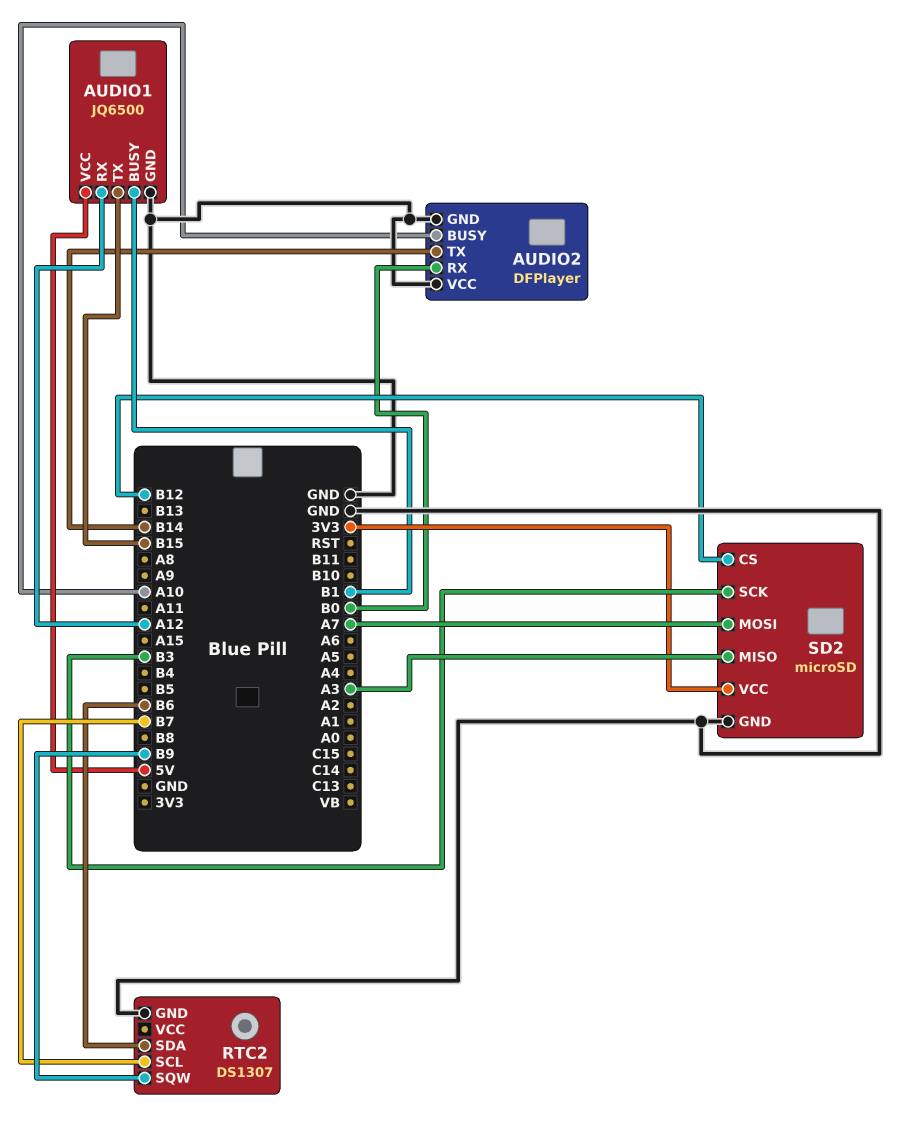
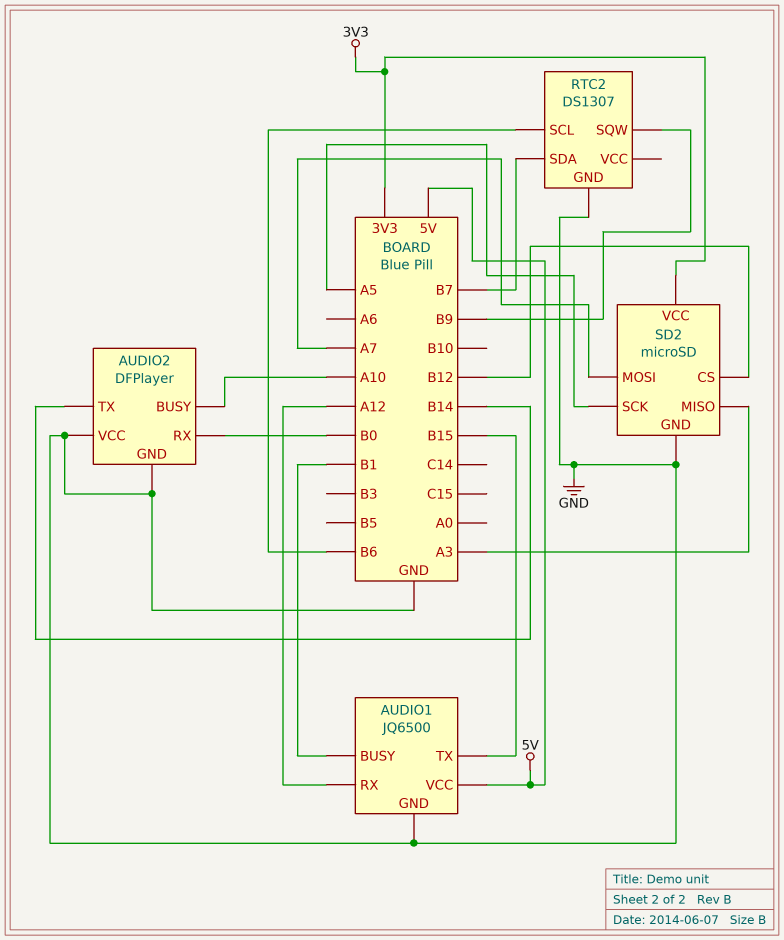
RTC2 pin SCL: B7 -> B6
RTC2 pin SDA: B6 -> B7
SD2 pin SCK: B3 -> A5

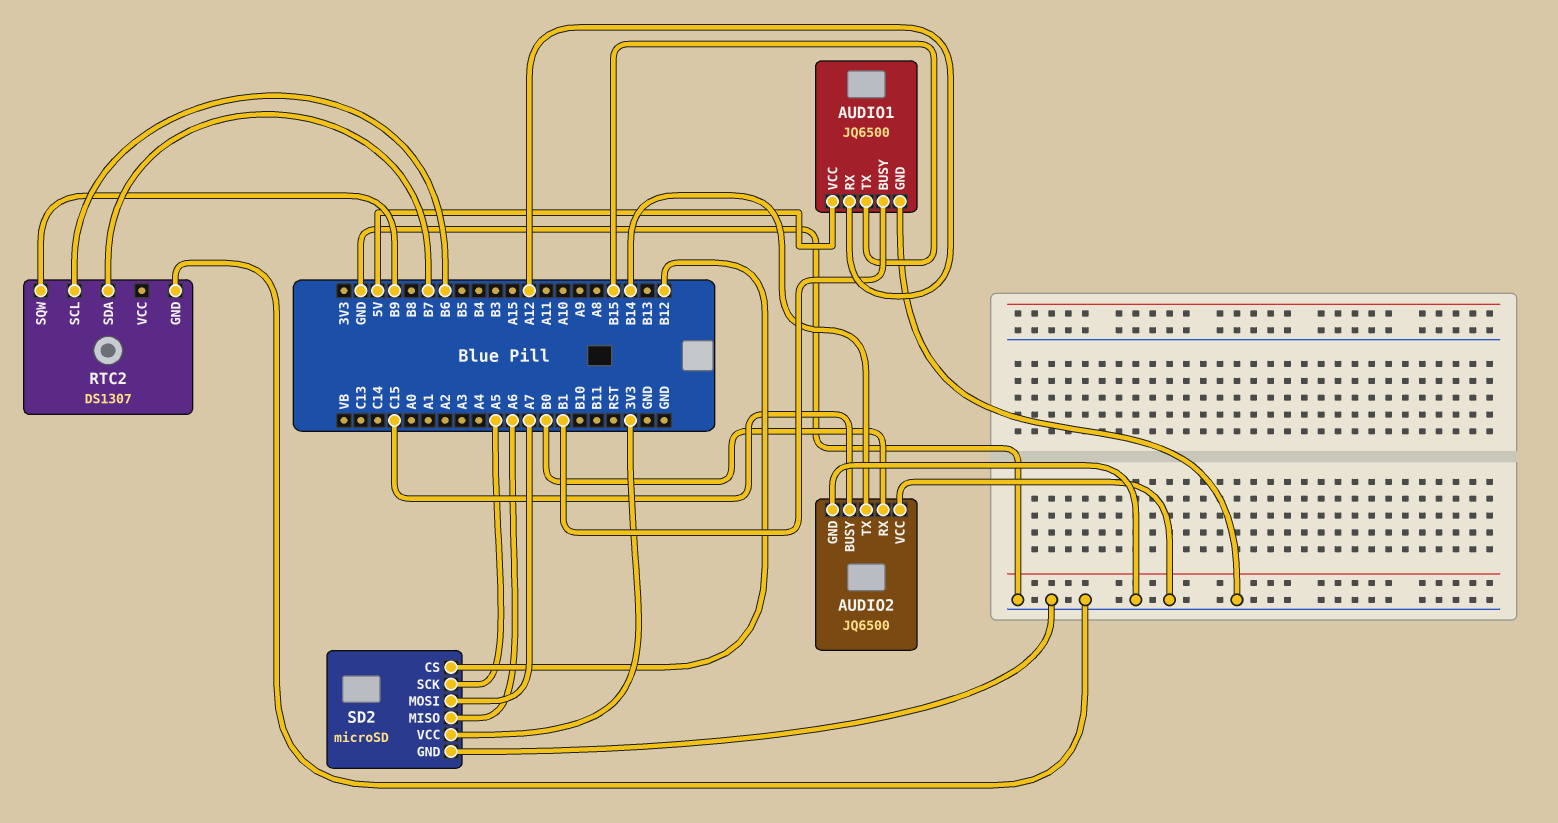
AUDIO2: DFPlayer -> JQ6500
AUDIO2 pin BUSY: A10 -> C15
SD2 pin MISO: A3 -> A6

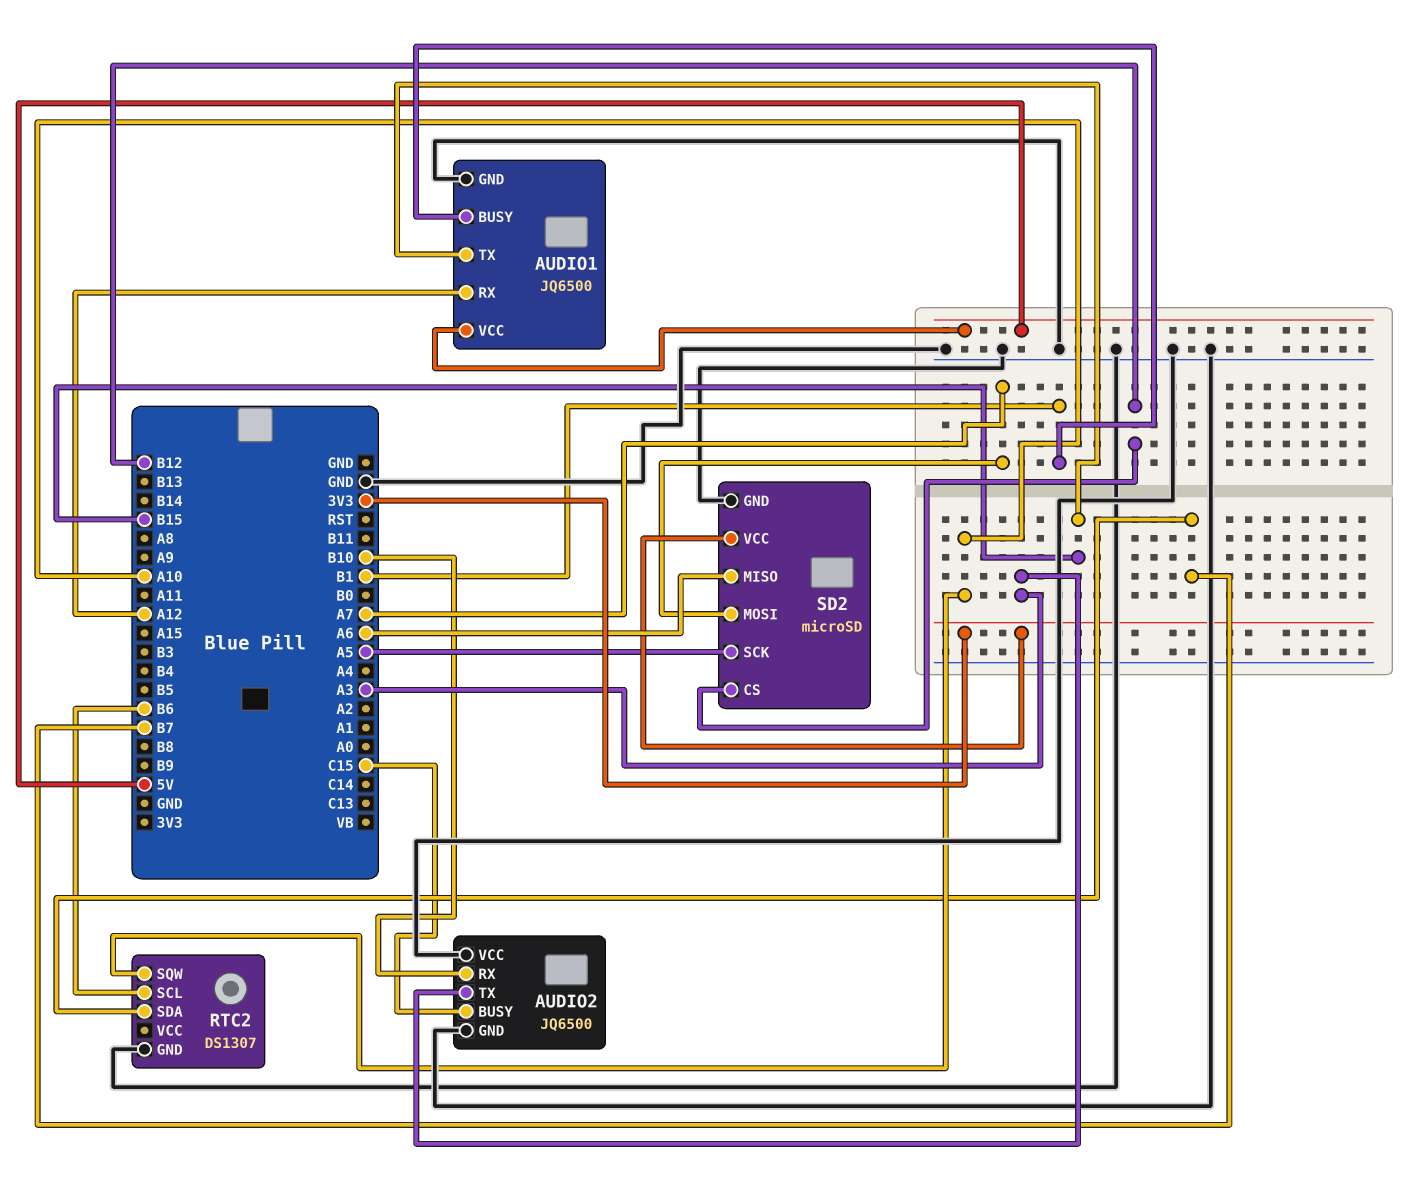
AUDIO2 pin RX: B0 -> B10
AUDIO2 pin TX: B14 -> A3
RTC2 pin SQW: B9 -> A10

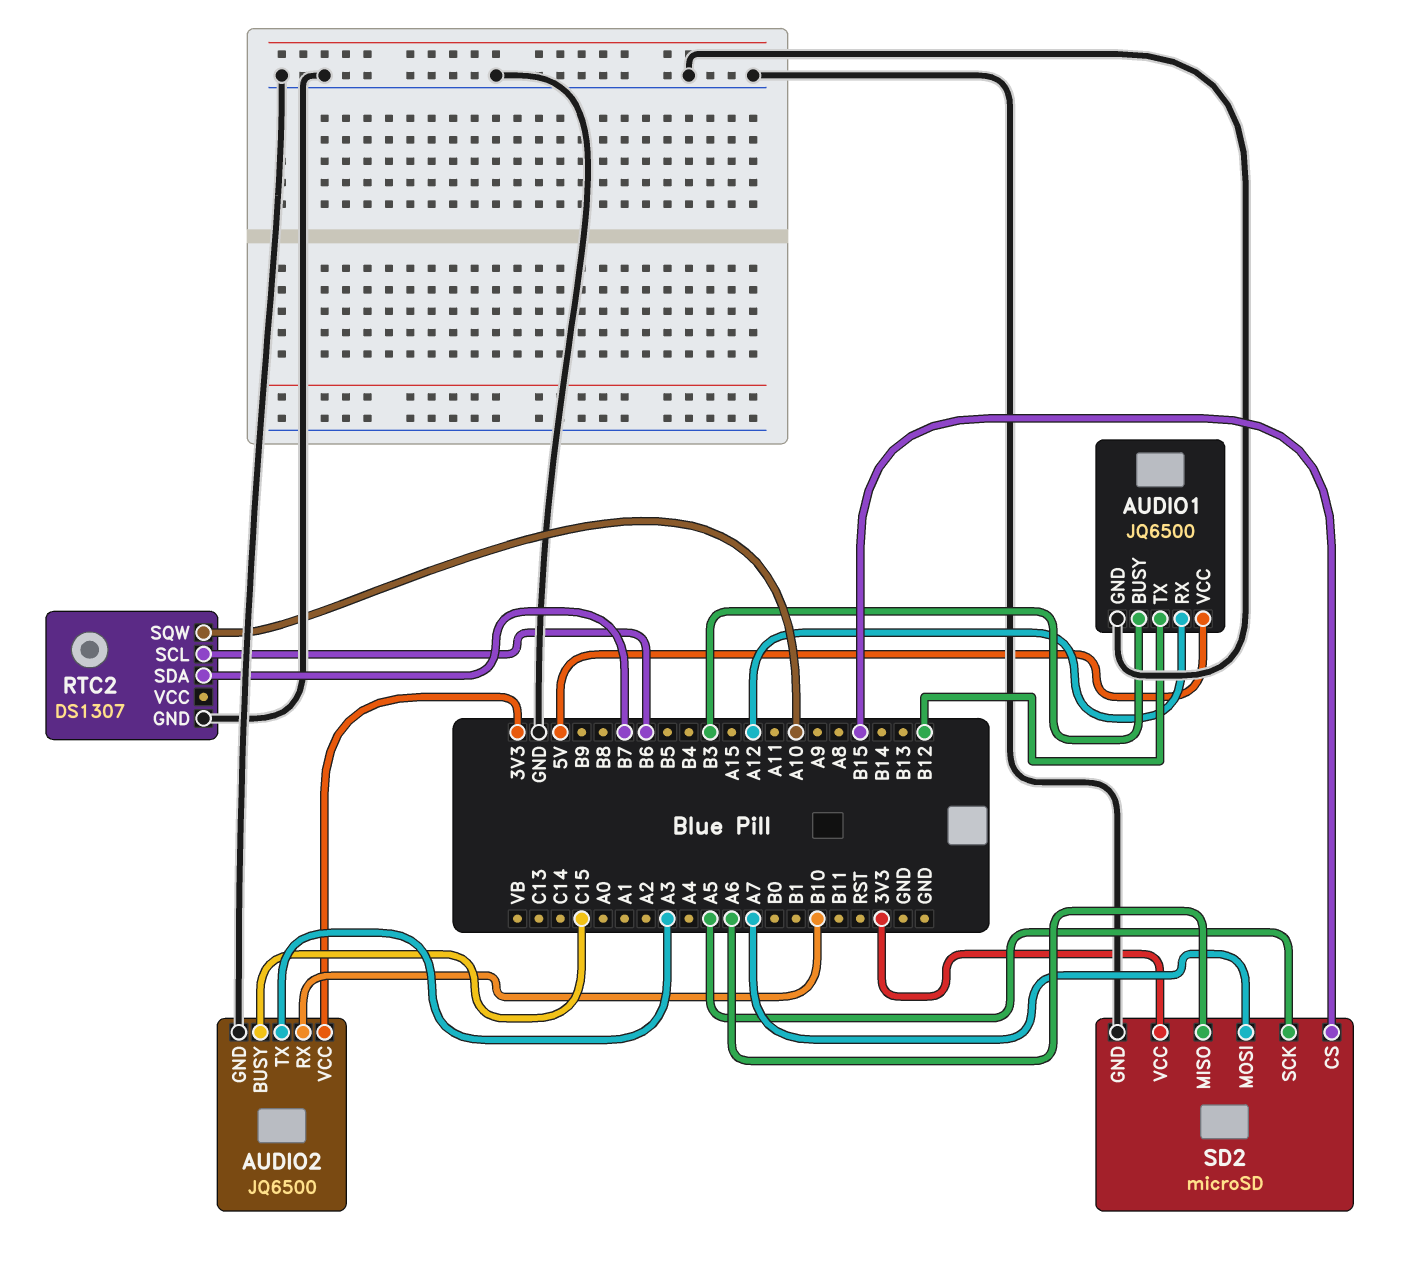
AUDIO1 pin BUSY: B1 -> B3
AUDIO1 pin TX: B15 -> B12
AUDIO2 pin VCC: GND -> 3V3
SD2 pin CS: B12 -> B15

